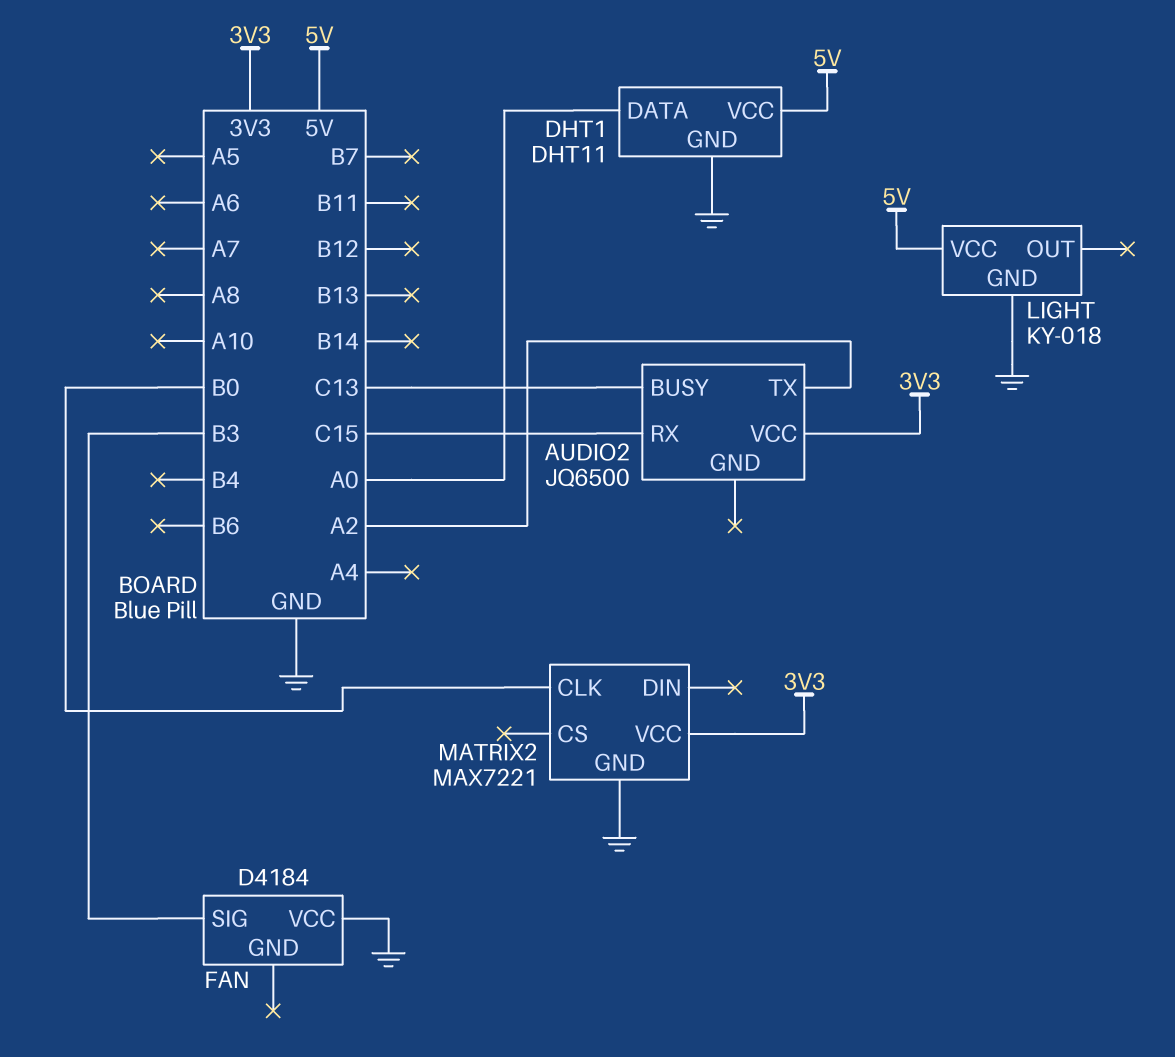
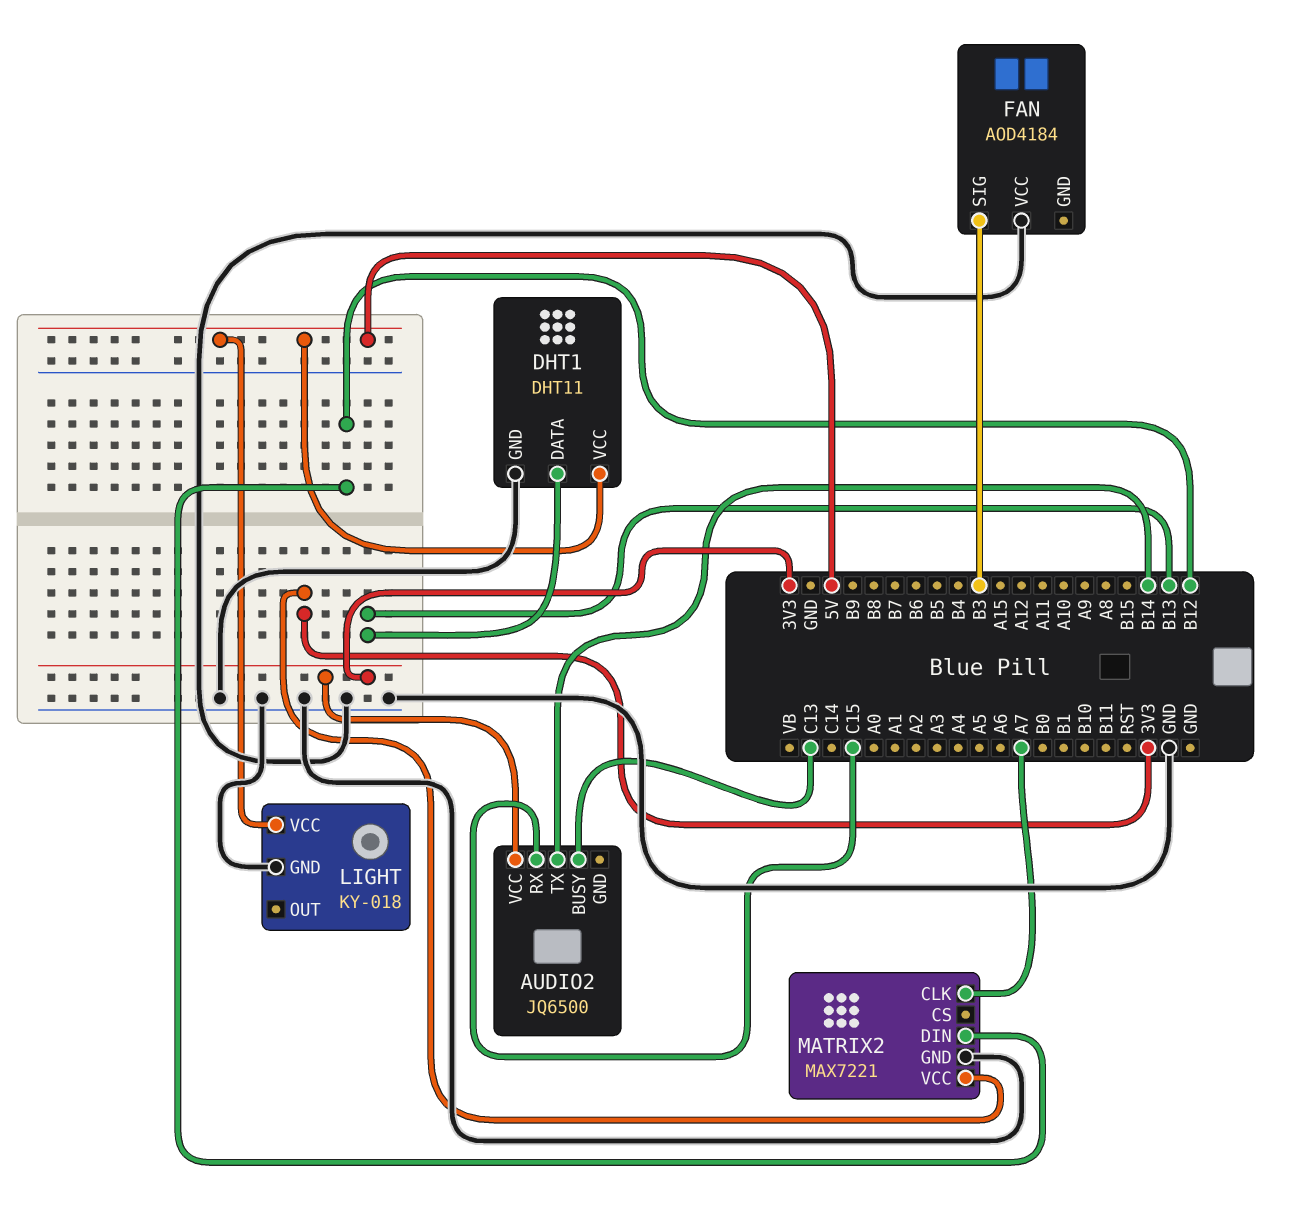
AUDIO2 pin TX: A2 -> B14
DHT1 pin DATA: A0 -> B13
FAN: D4184 -> AOD4184
MATRIX2 pin CLK: B0 -> A7
MATRIX2 pin DIN: none -> B12

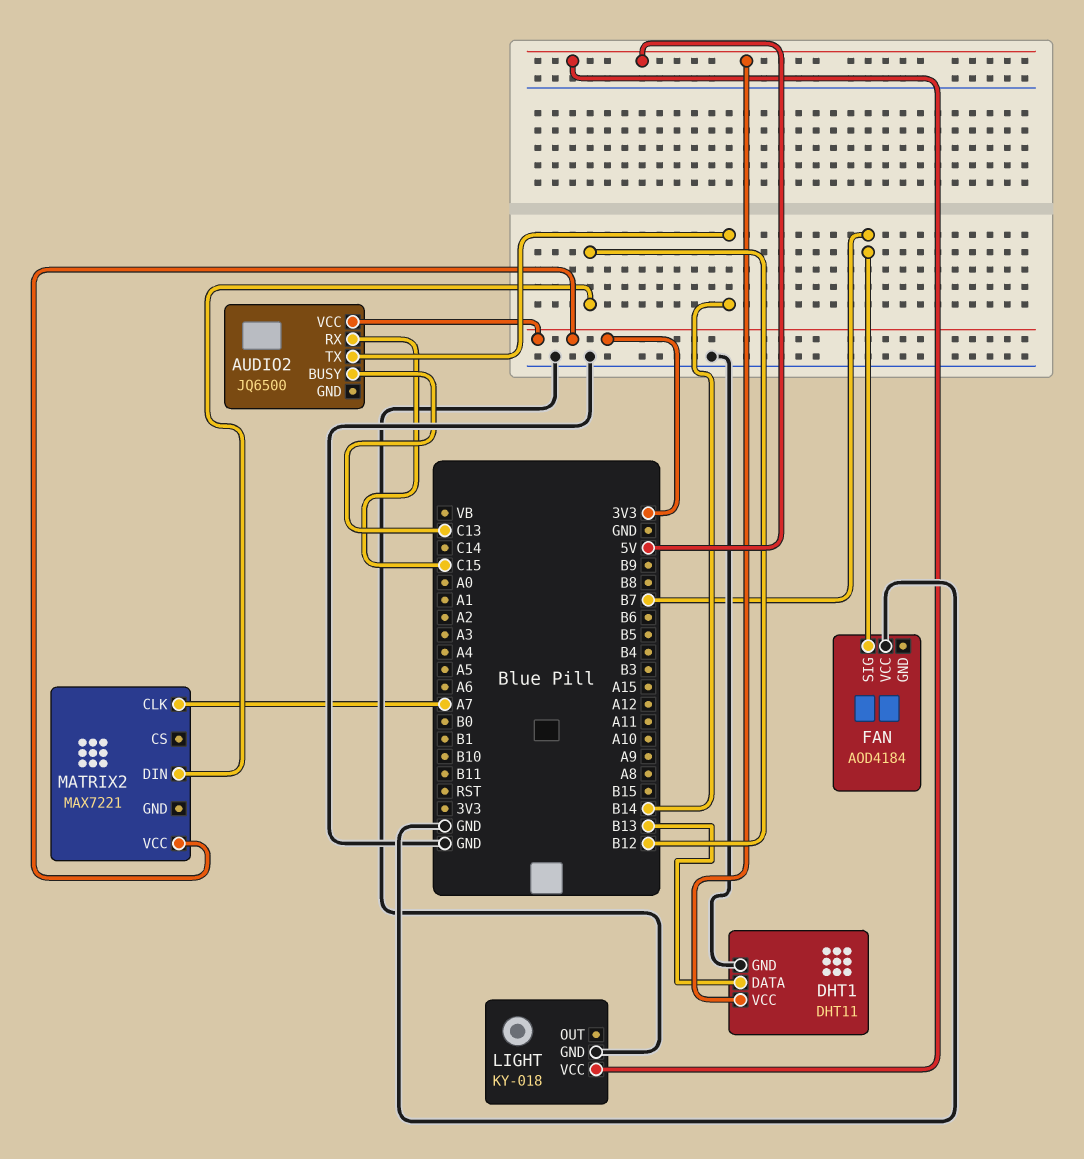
FAN pin SIG: B3 -> B7
MATRIX2 pin GND: GND -> none

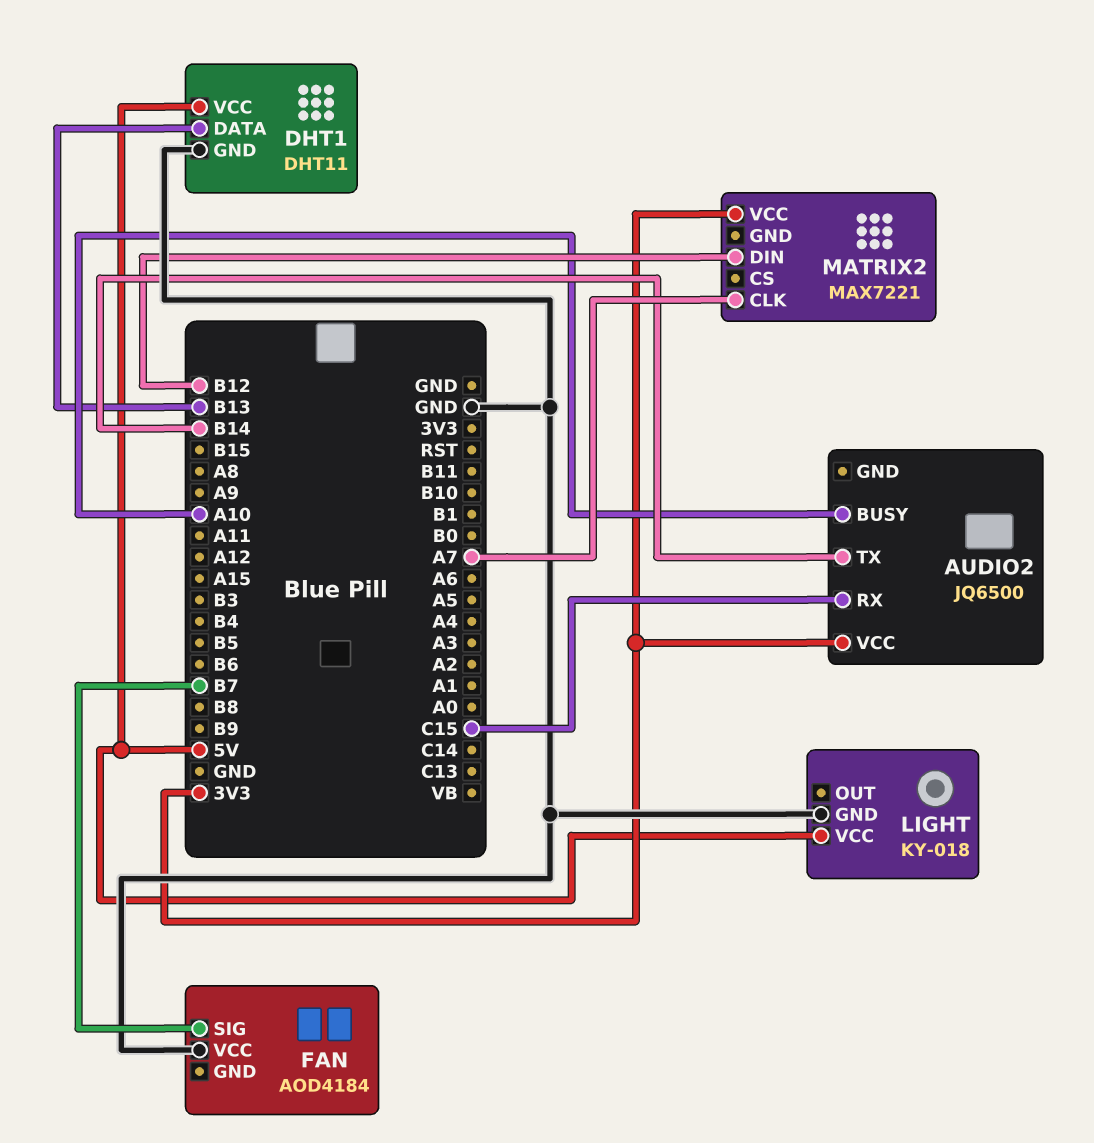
AUDIO2 pin BUSY: C13 -> A10

